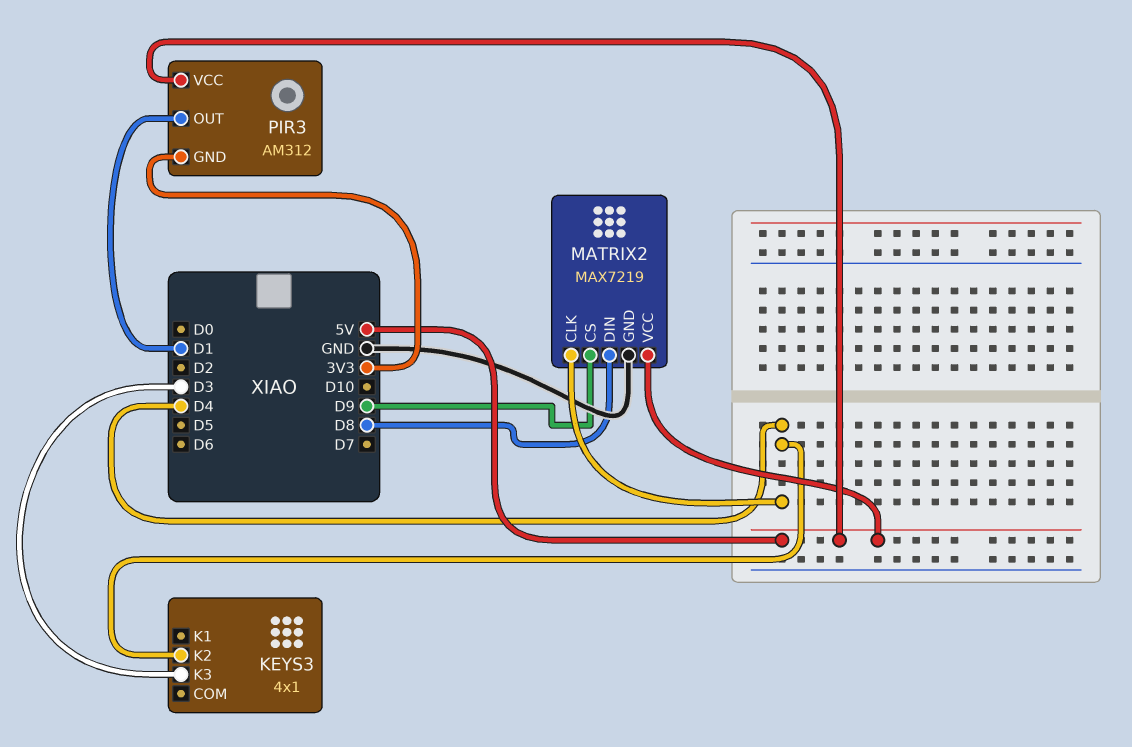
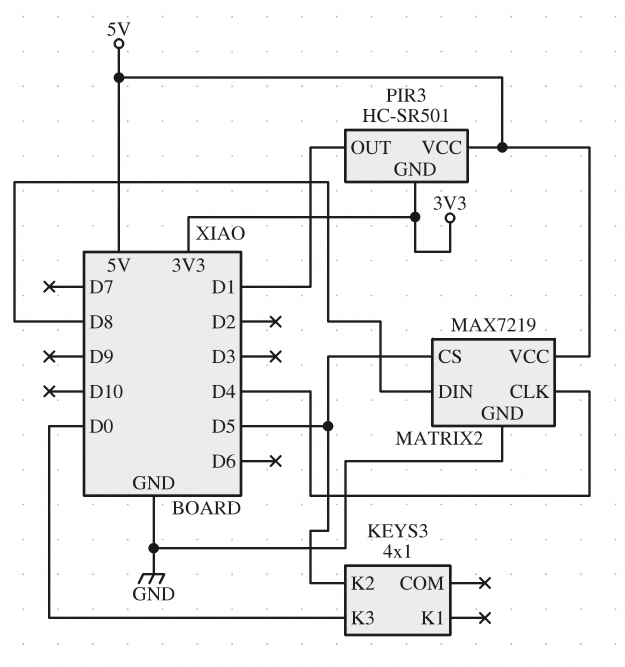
KEYS3 pin K2: D4 -> D5
KEYS3 pin K3: D3 -> D0
MATRIX2 pin CS: D9 -> D5
PIR3: AM312 -> HC-SR501

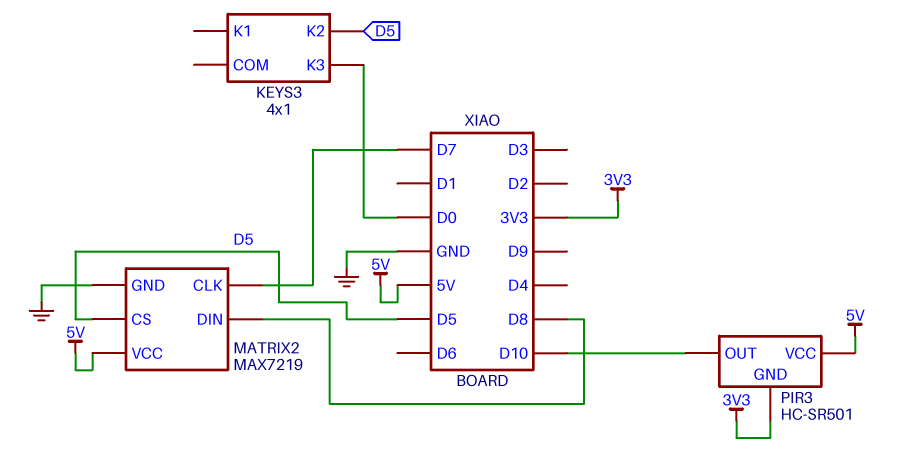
MATRIX2 pin CLK: D4 -> D7
PIR3 pin OUT: D1 -> D10

